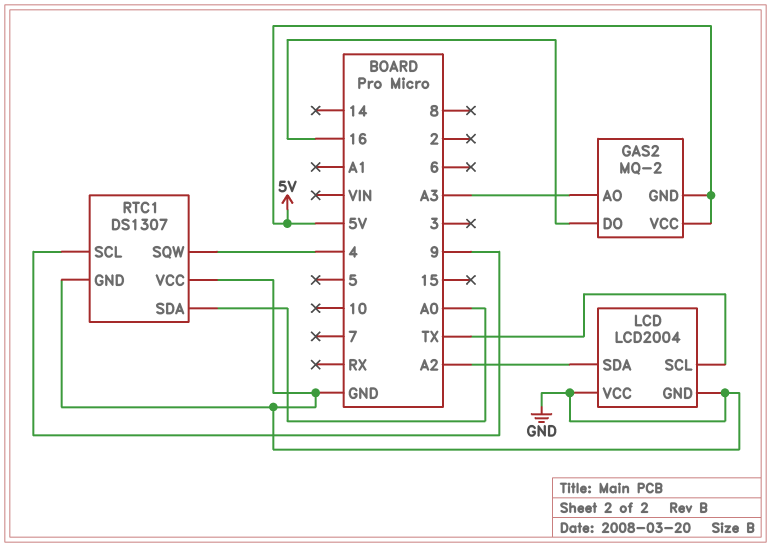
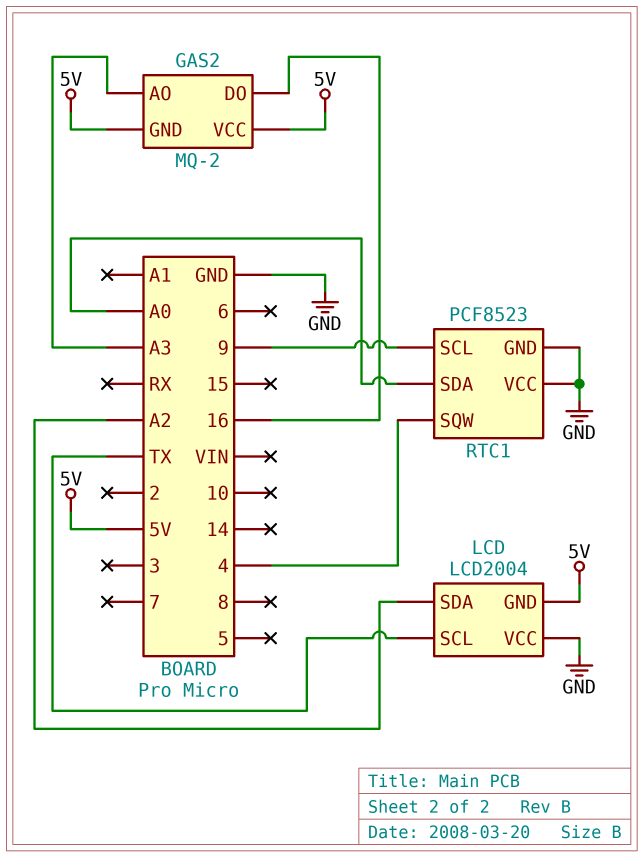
LCD pin GND: GND -> 5V
RTC1: DS1307 -> PCF8523

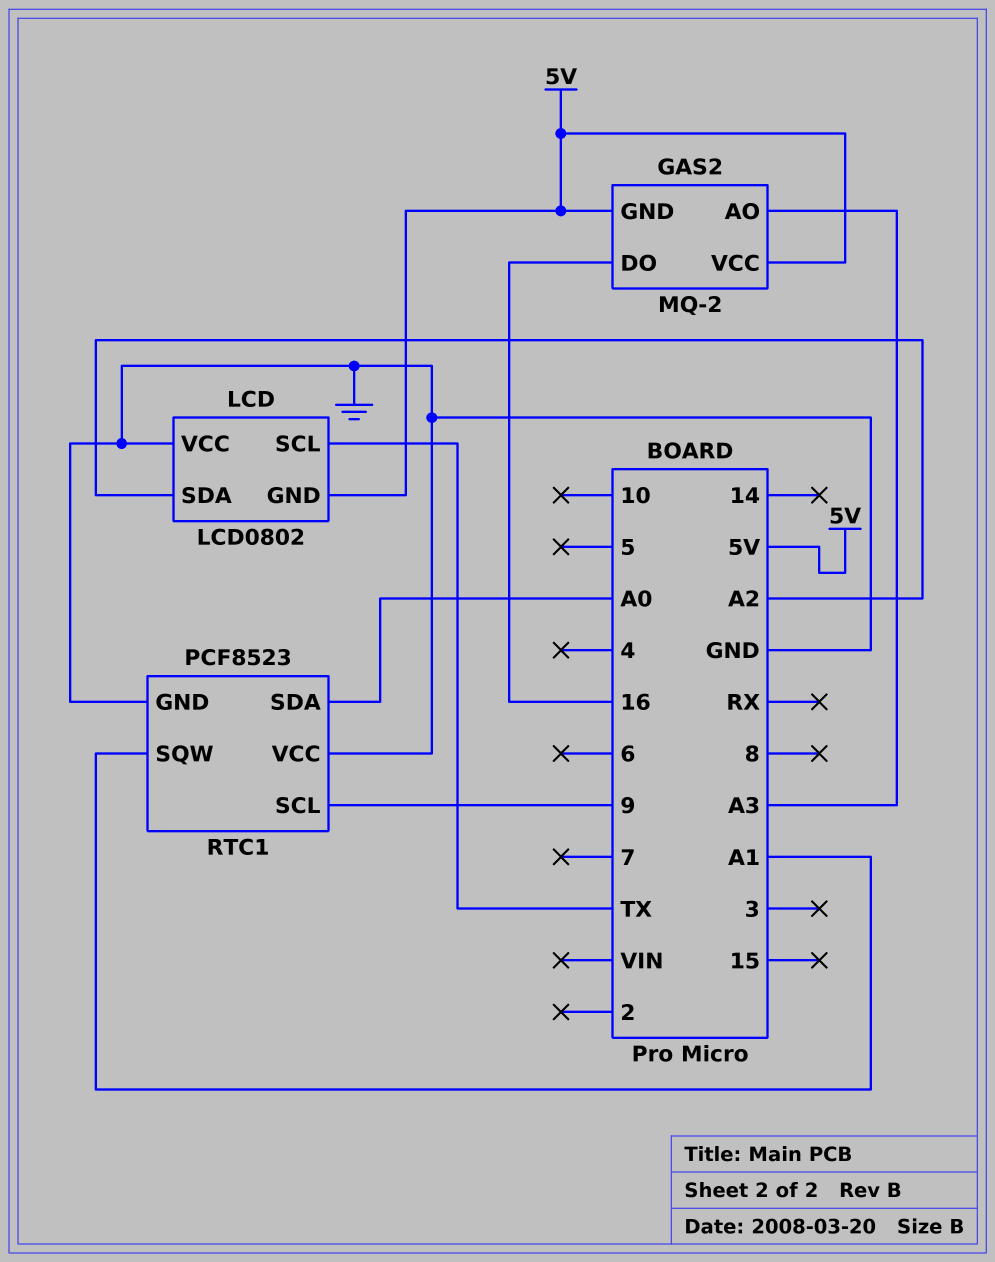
LCD: LCD2004 -> LCD0802
RTC1 pin SQW: 4 -> A1

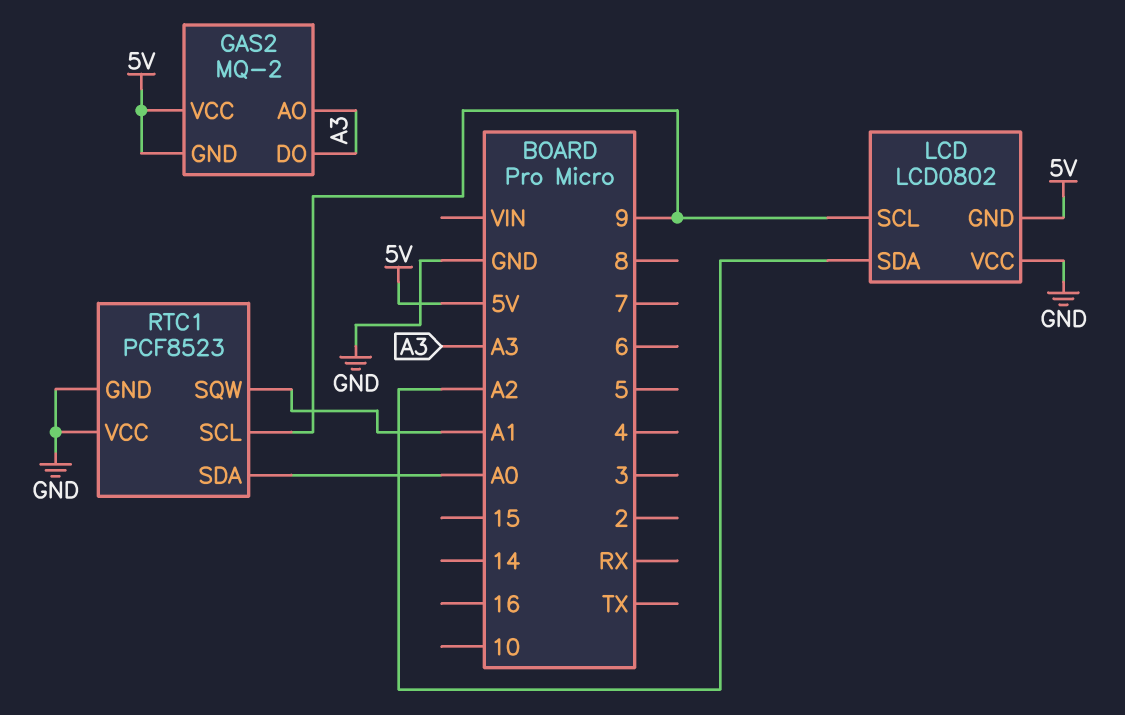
GAS2 pin DO: 16 -> A3
LCD pin SCL: TX -> 9

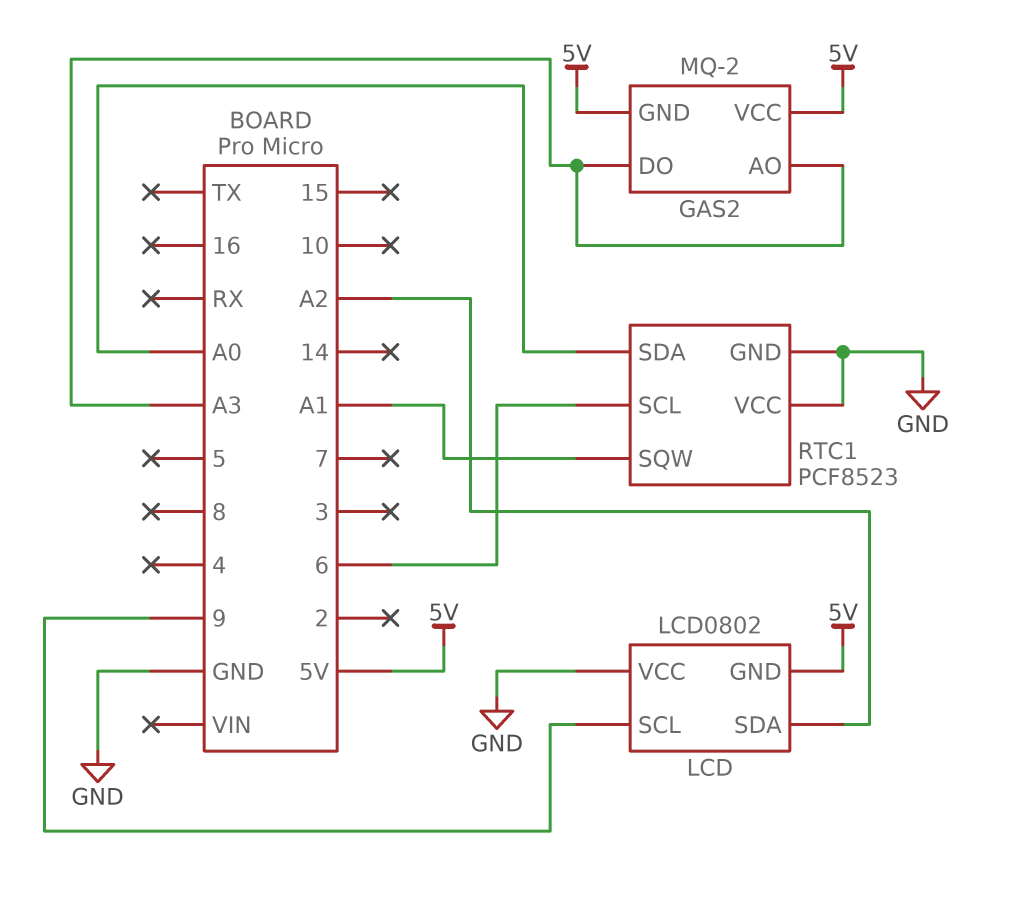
RTC1 pin SCL: 9 -> 6

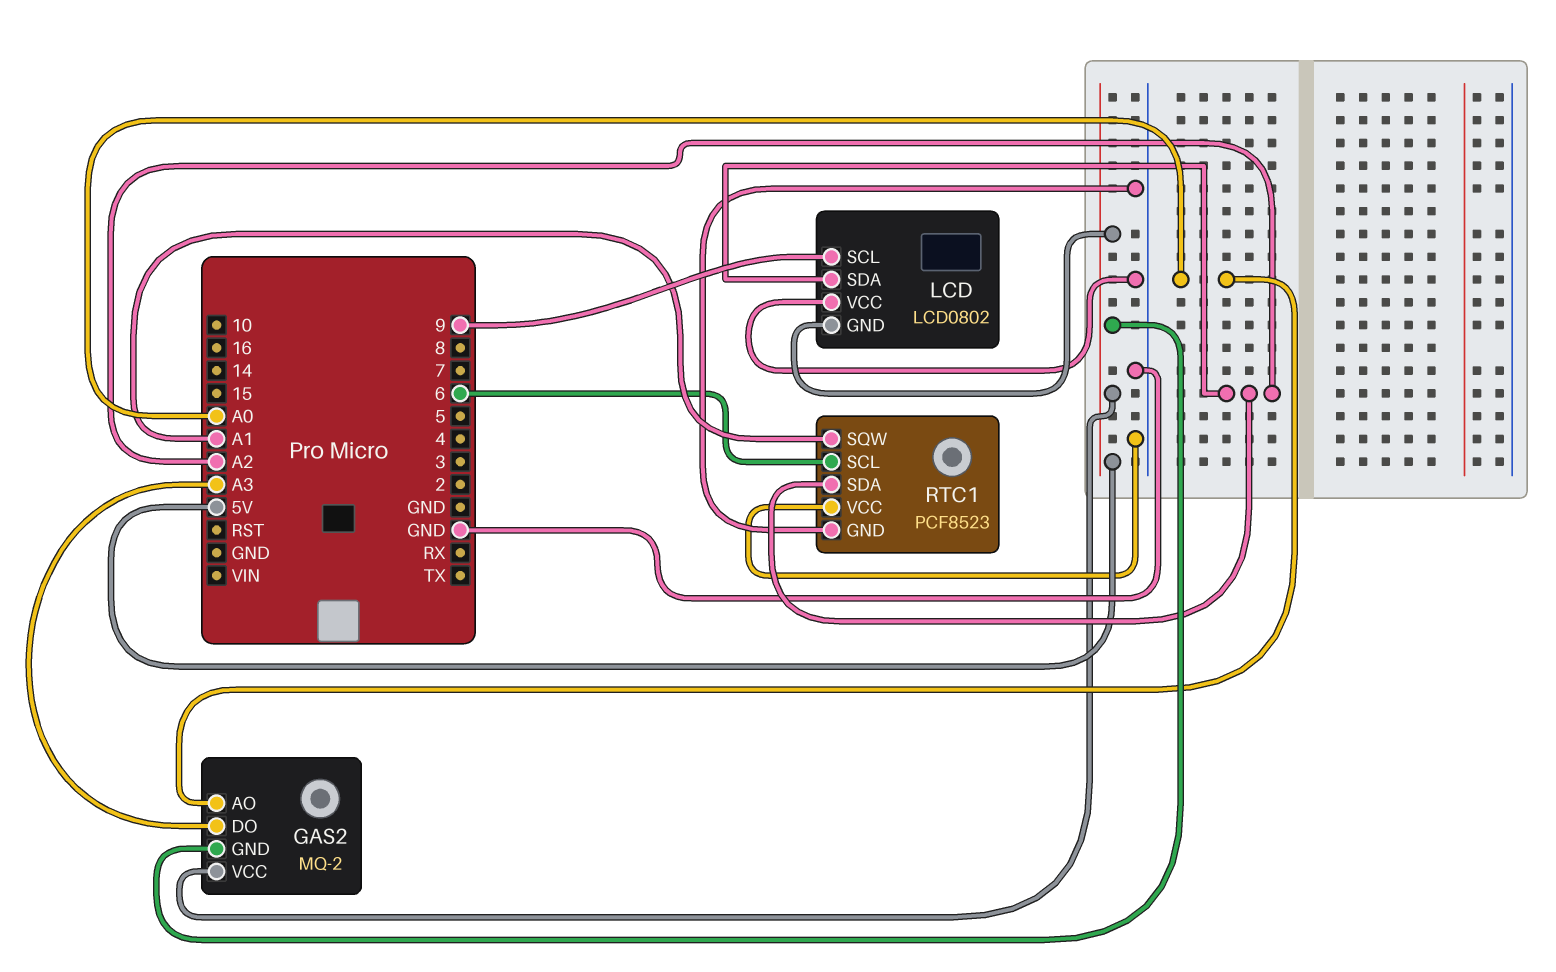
GAS2 pin AO: A3 -> A0
RTC1 pin SDA: A0 -> A2

